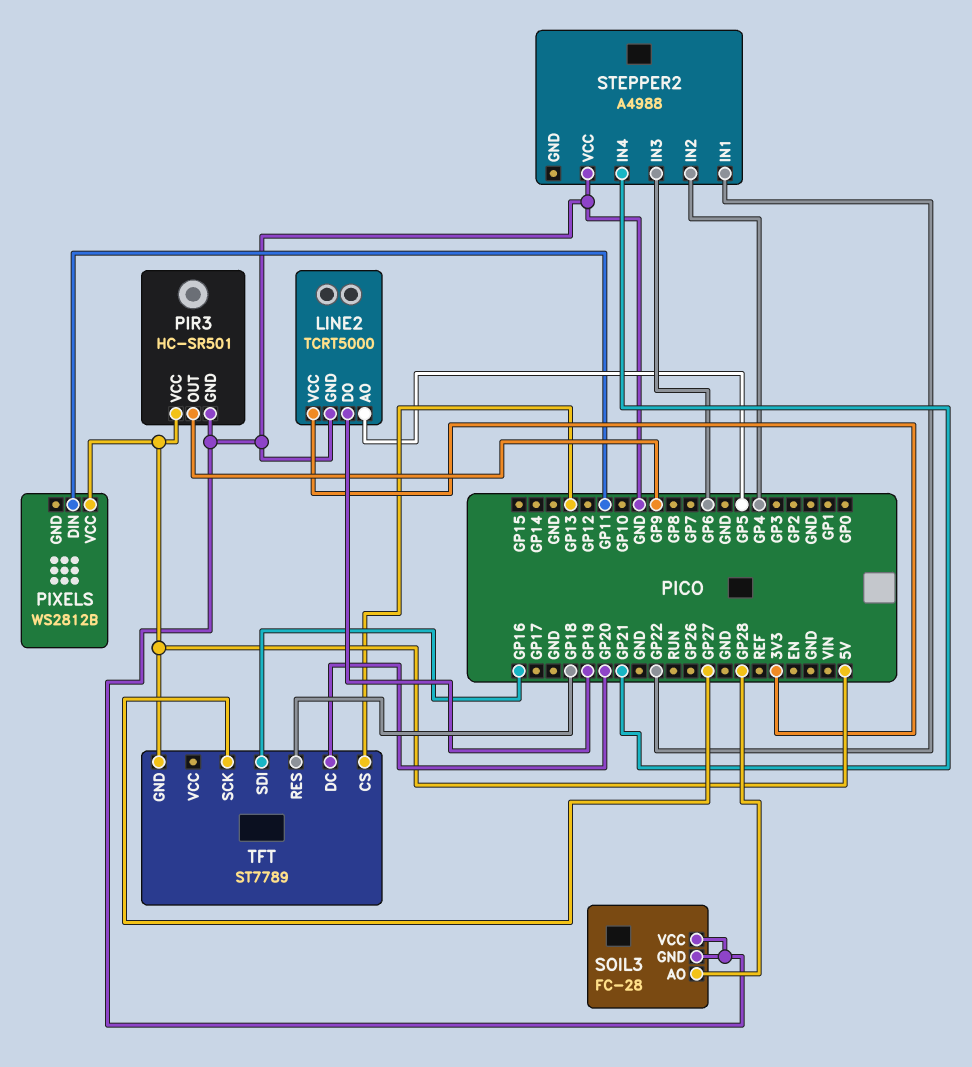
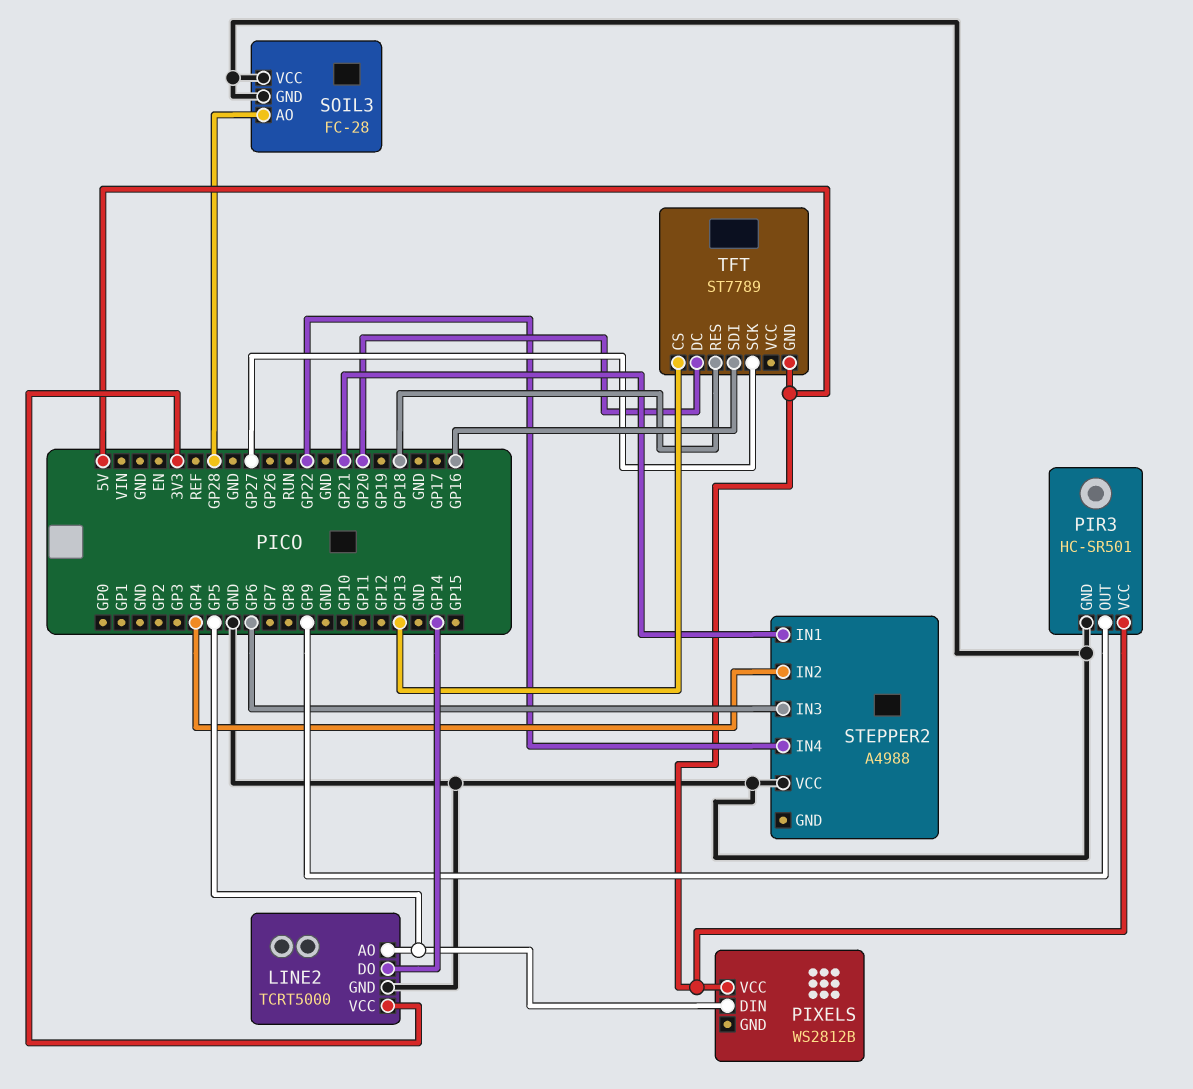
LINE2 pin DO: GP19 -> GP14
PIXELS pin DIN: GP11 -> GP5
STEPPER2 pin IN1: GP22 -> GP21
STEPPER2 pin IN4: GP21 -> GP22

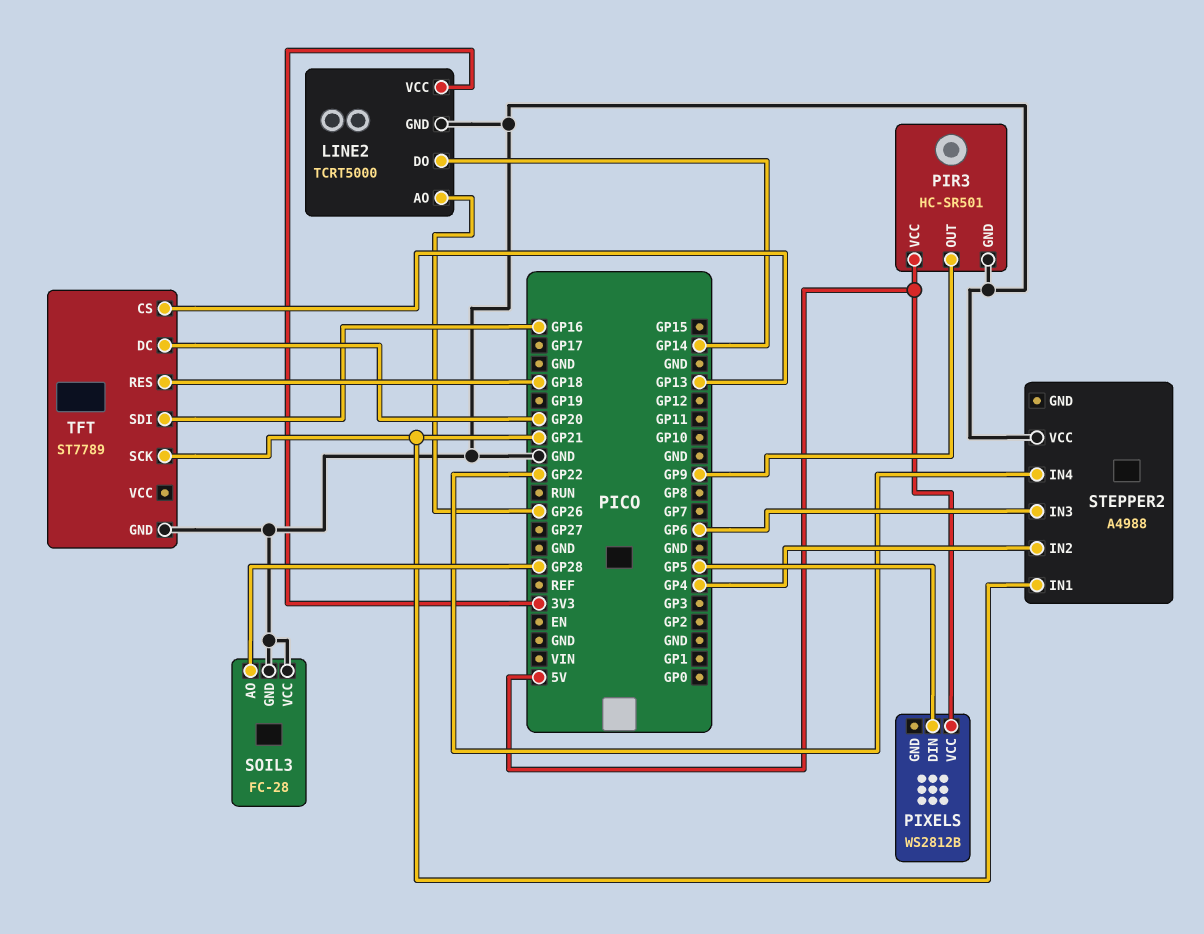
LINE2 pin AO: GP5 -> GP26
TFT pin GND: 5V -> GND
TFT pin SCK: GP27 -> GP21

